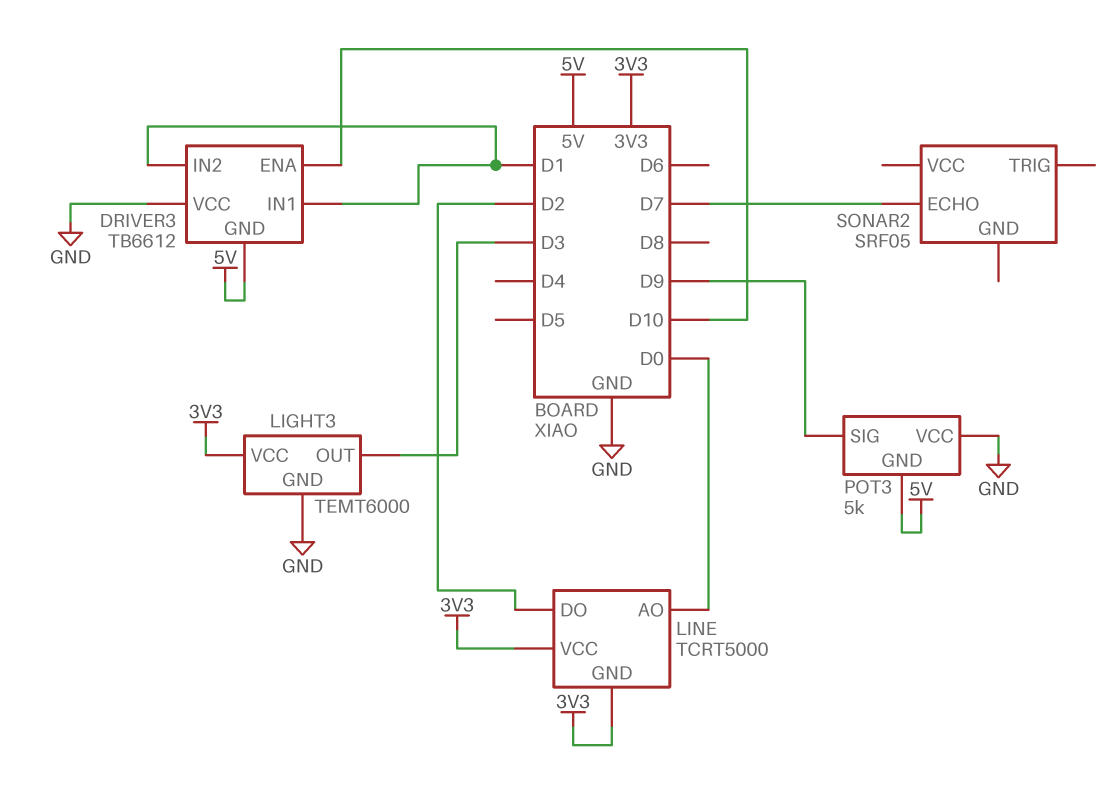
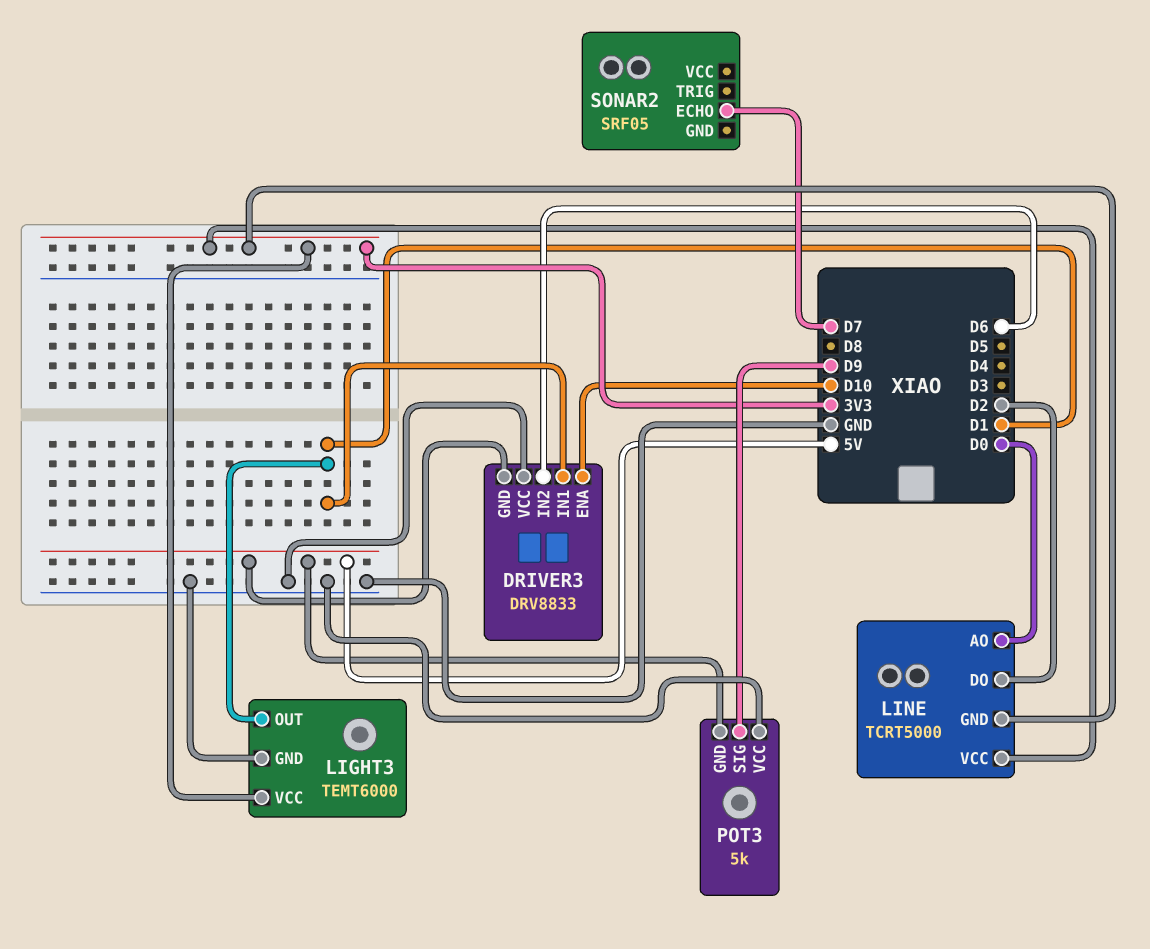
DRIVER3: TB6612 -> DRV8833
DRIVER3 pin IN2: D1 -> D6
LIGHT3 pin OUT: D3 -> D1

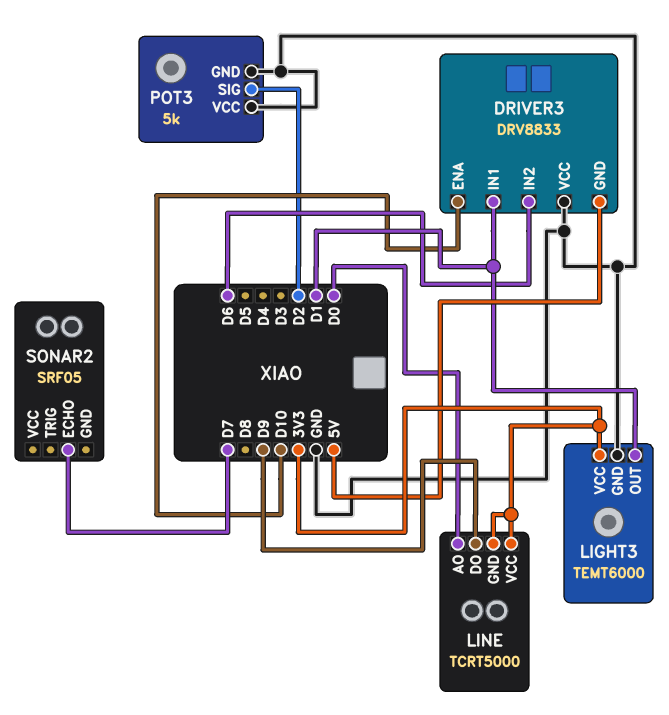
LINE pin DO: D2 -> D9
POT3 pin GND: 5V -> GND
POT3 pin SIG: D9 -> D2

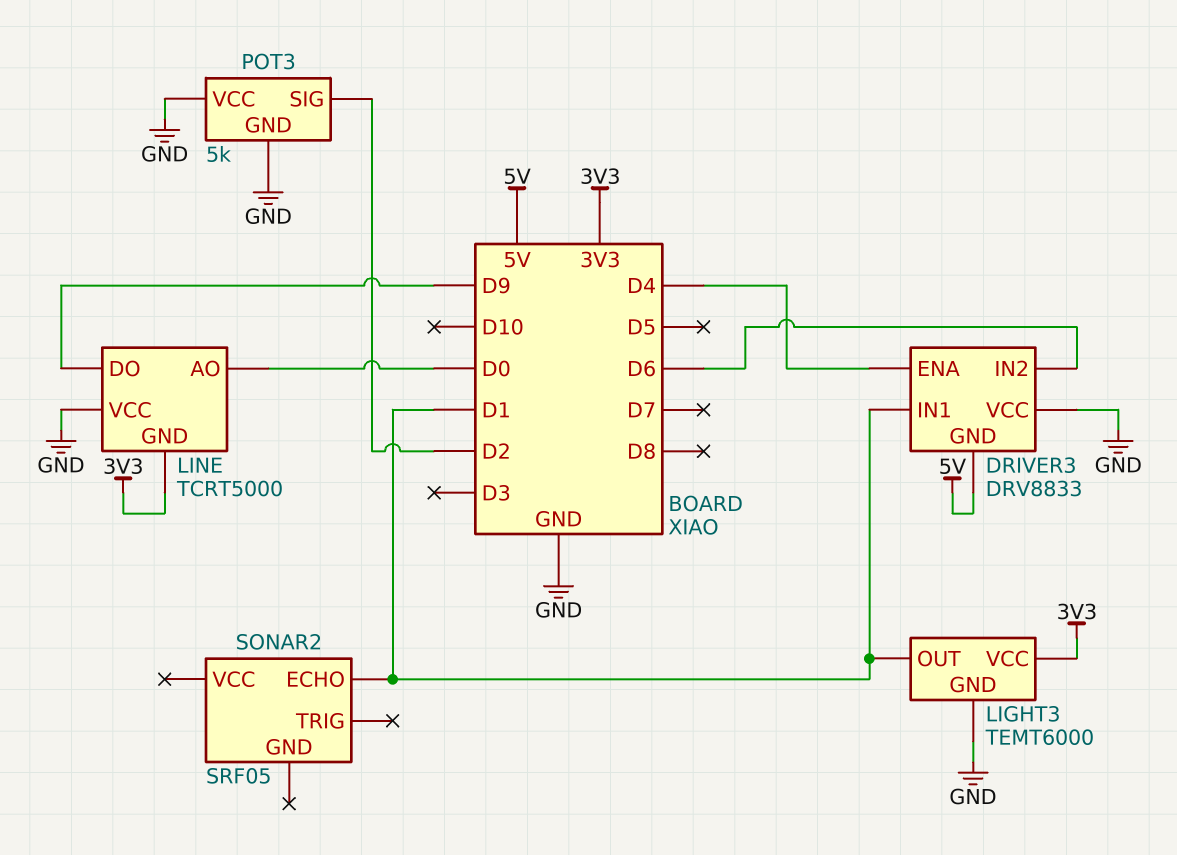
DRIVER3 pin ENA: D10 -> D4
LINE pin VCC: 3V3 -> GND
SONAR2 pin ECHO: D7 -> D1

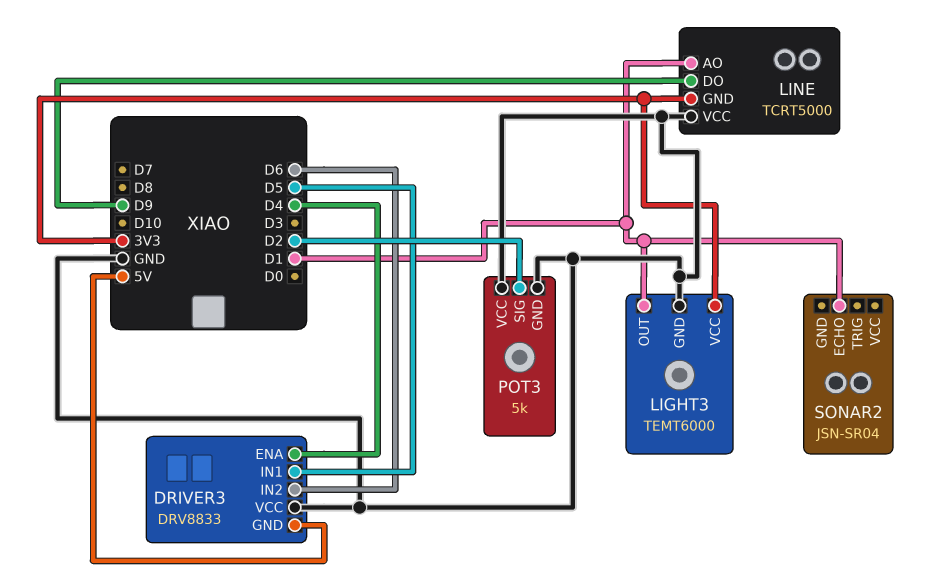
DRIVER3 pin IN1: D1 -> D5
LINE pin AO: D0 -> D1
SONAR2: SRF05 -> JSN-SR04

